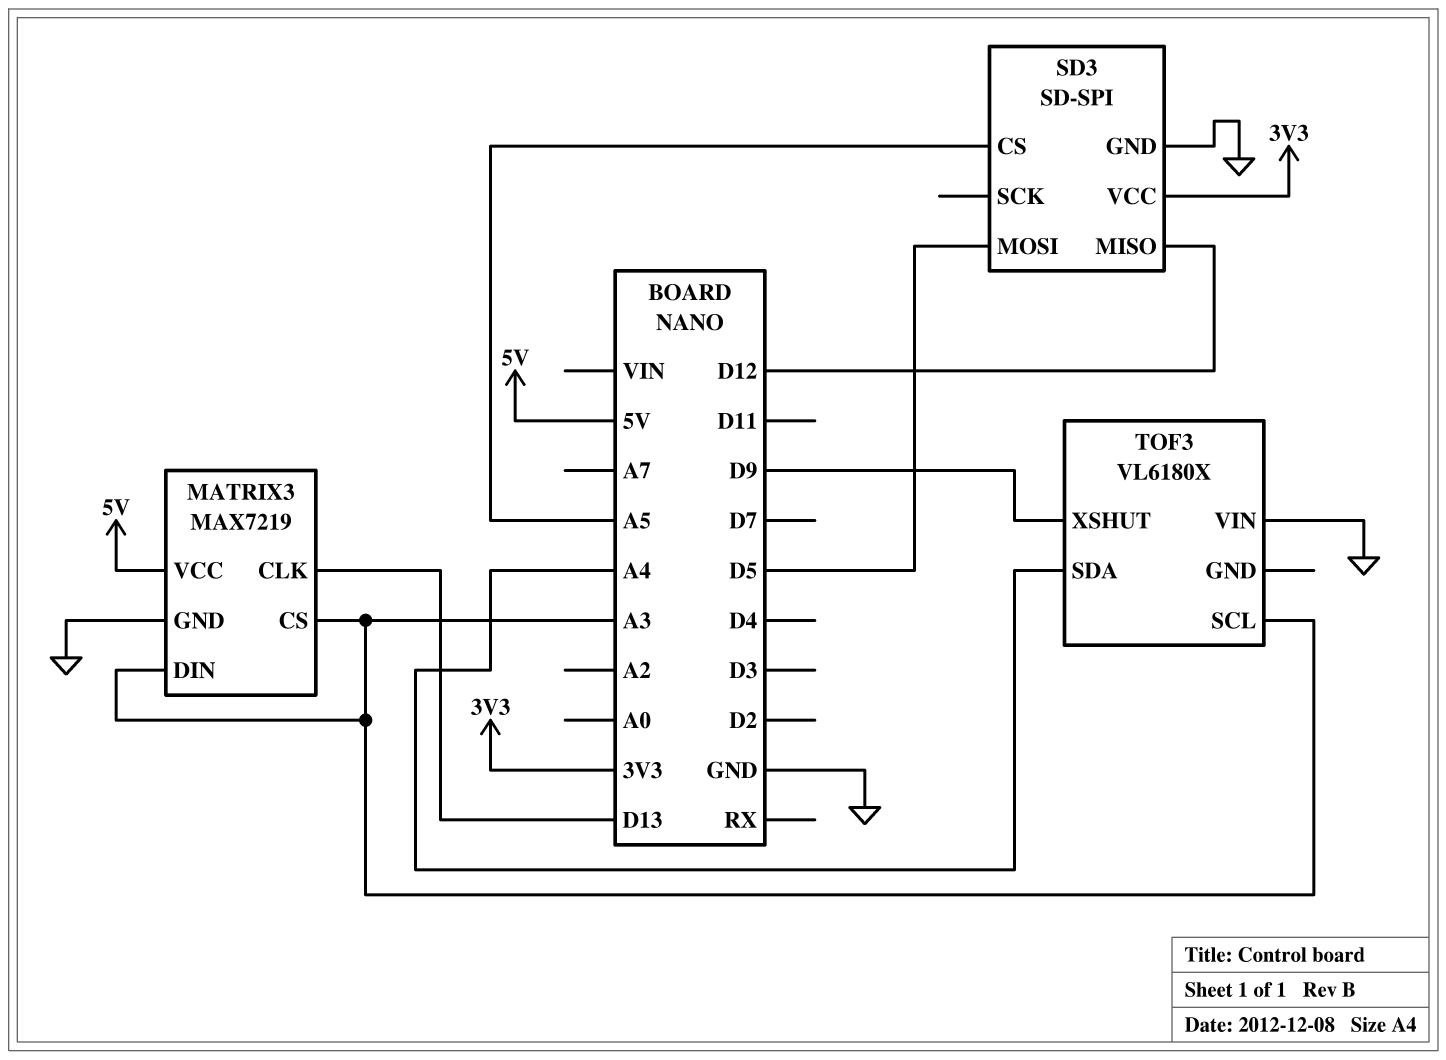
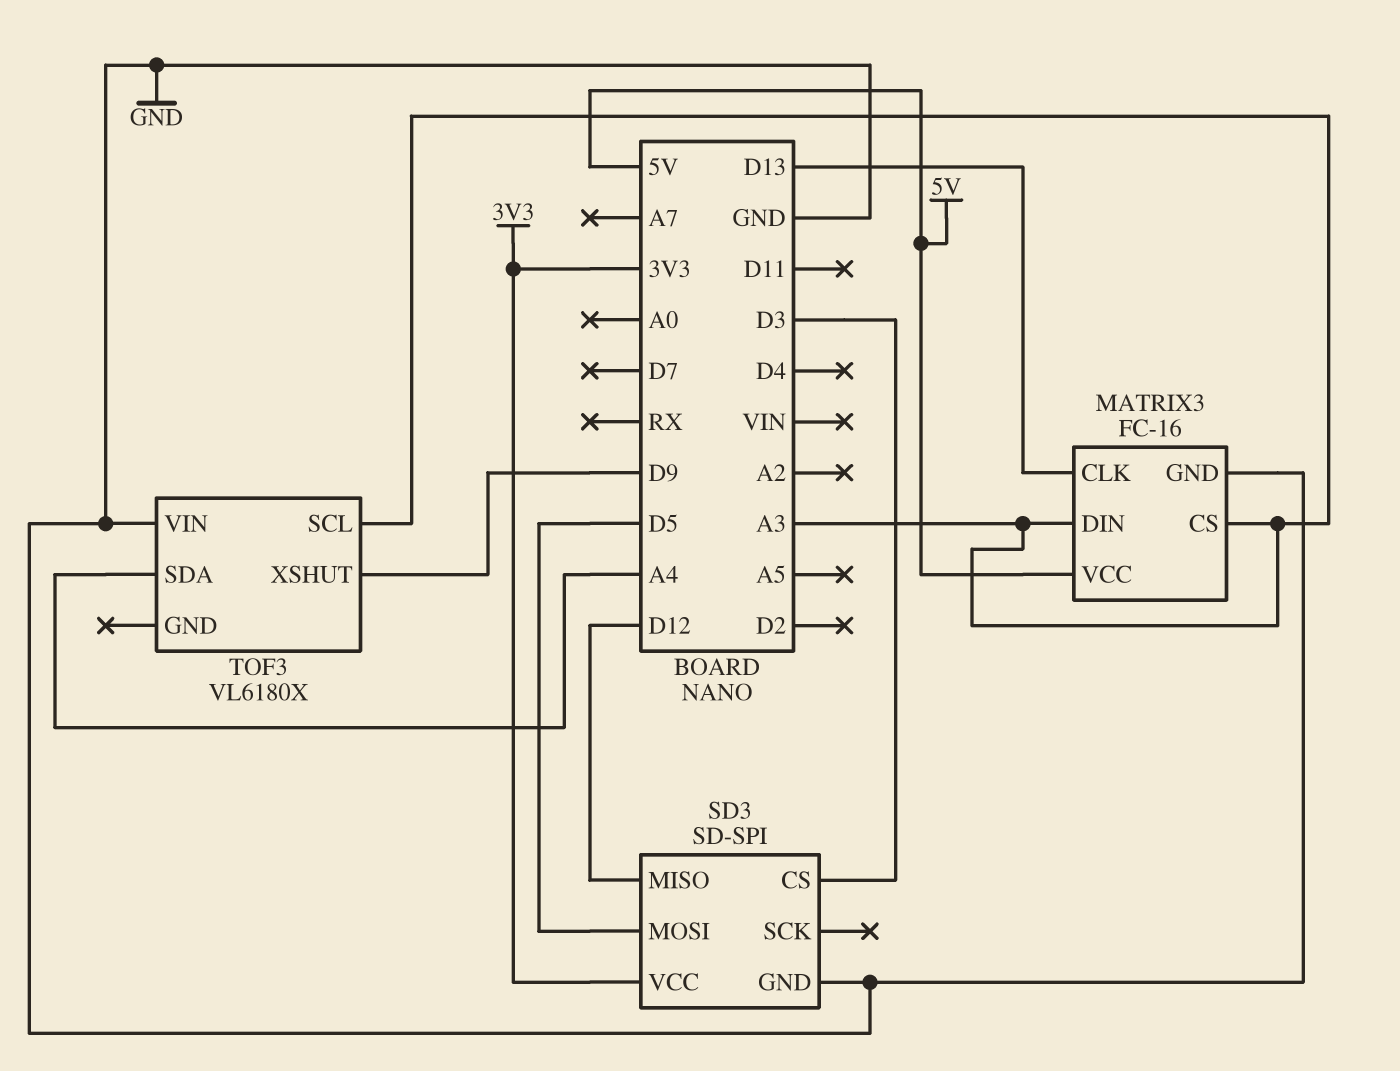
MATRIX3: MAX7219 -> FC-16
SD3 pin CS: A5 -> D3

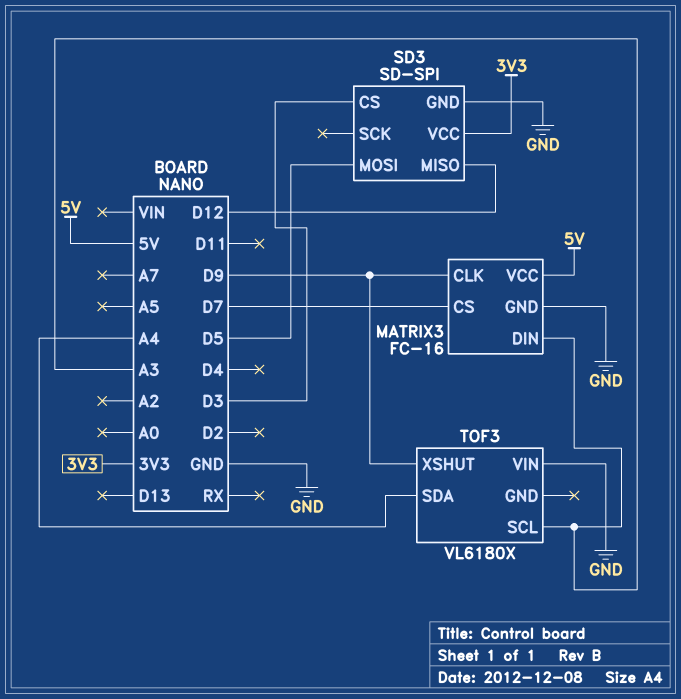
MATRIX3 pin CLK: D13 -> D9
MATRIX3 pin CS: A3 -> D7

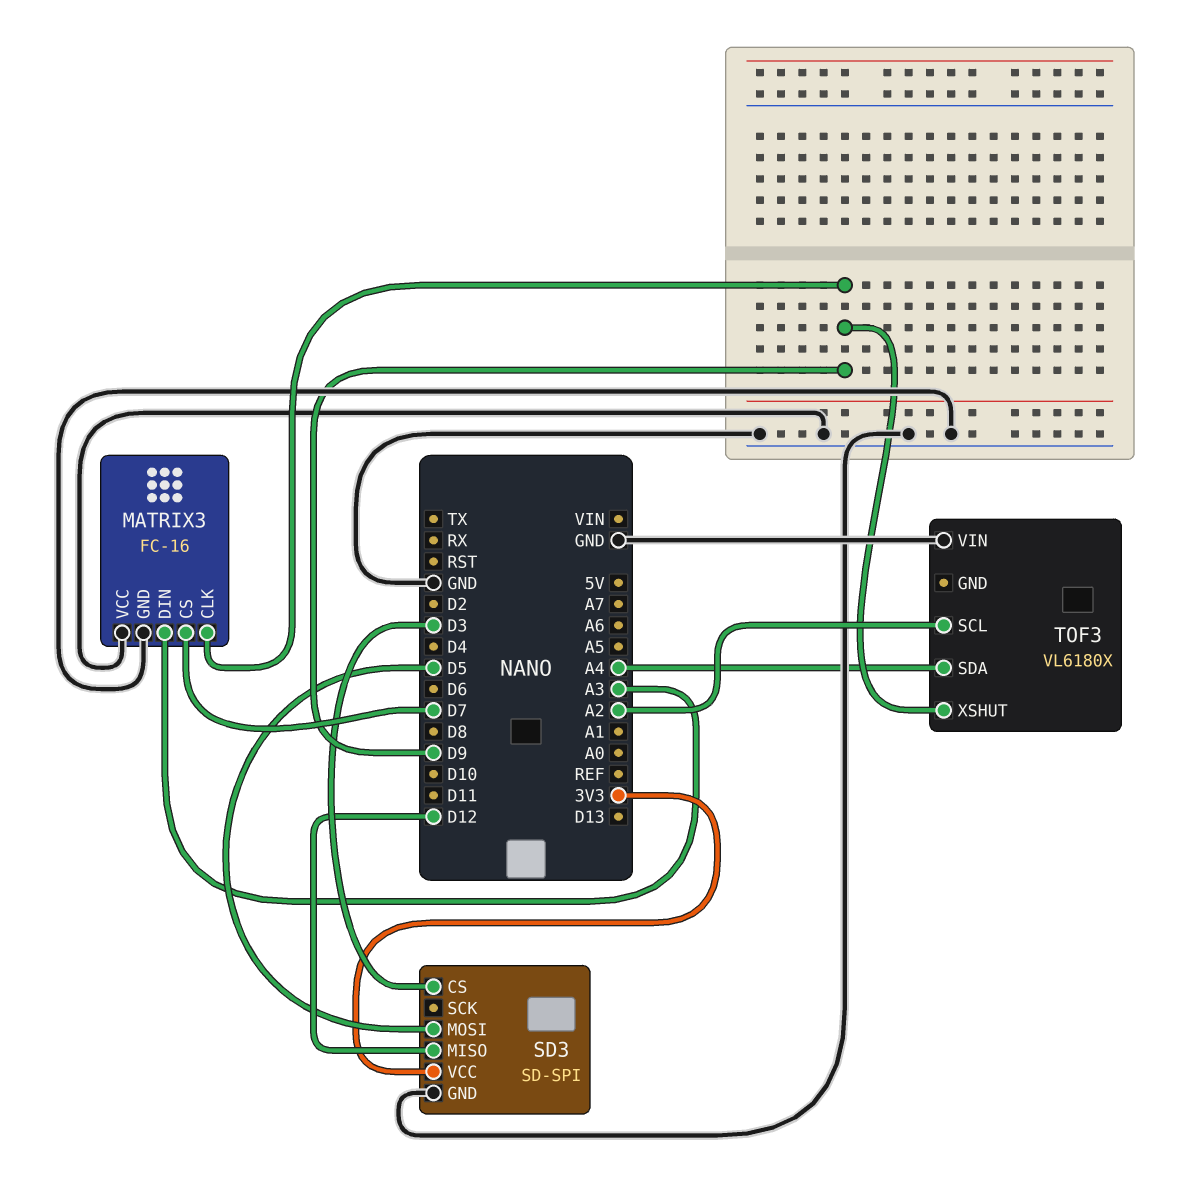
MATRIX3 pin VCC: 5V -> GND
TOF3 pin SCL: A3 -> A2

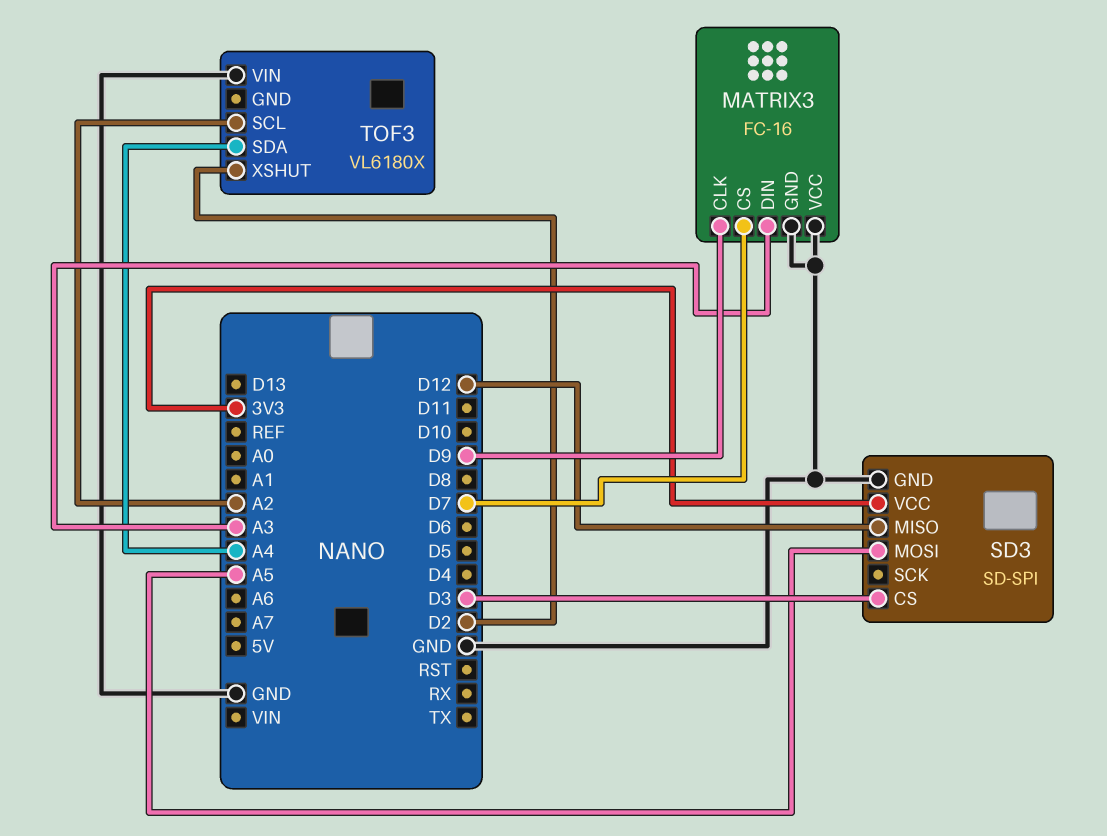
SD3 pin MOSI: D5 -> A5
TOF3 pin XSHUT: D9 -> D2

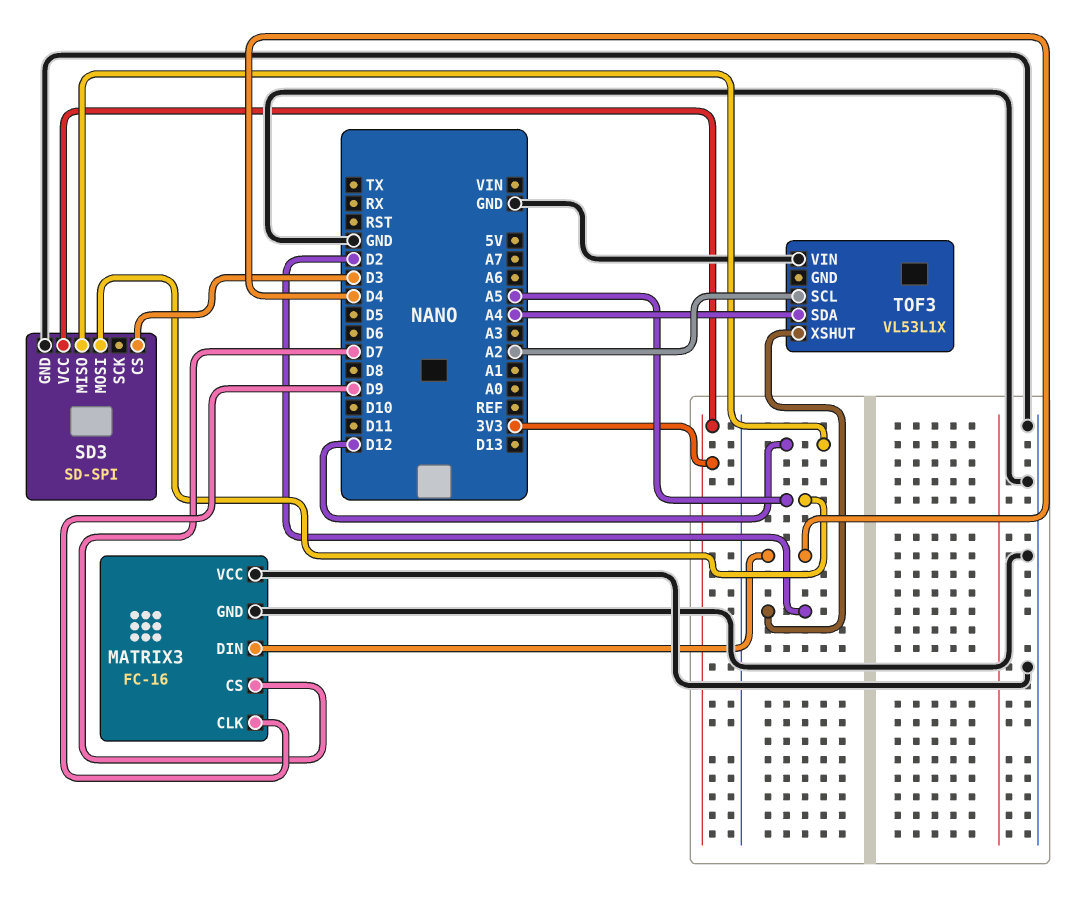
MATRIX3 pin DIN: A3 -> D4
TOF3: VL6180X -> VL53L1X

